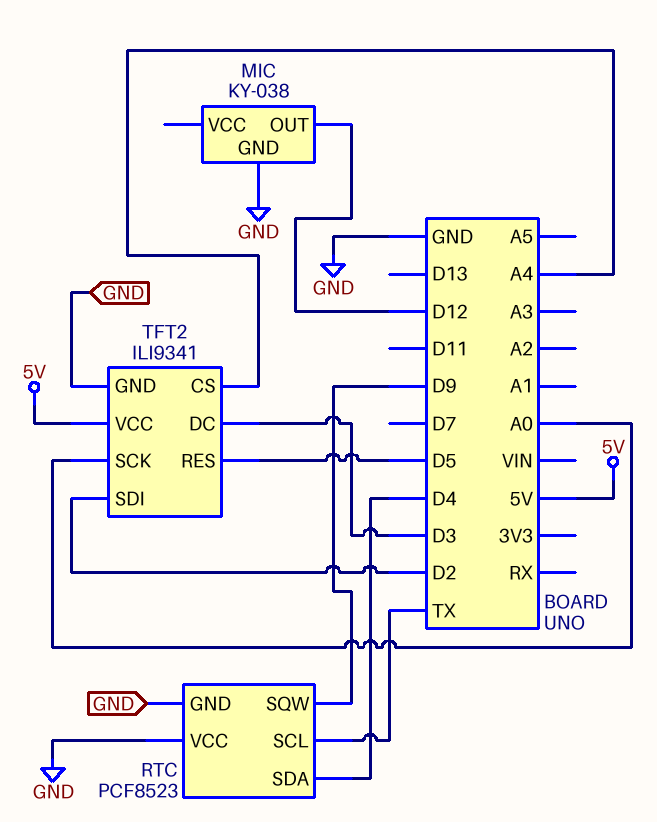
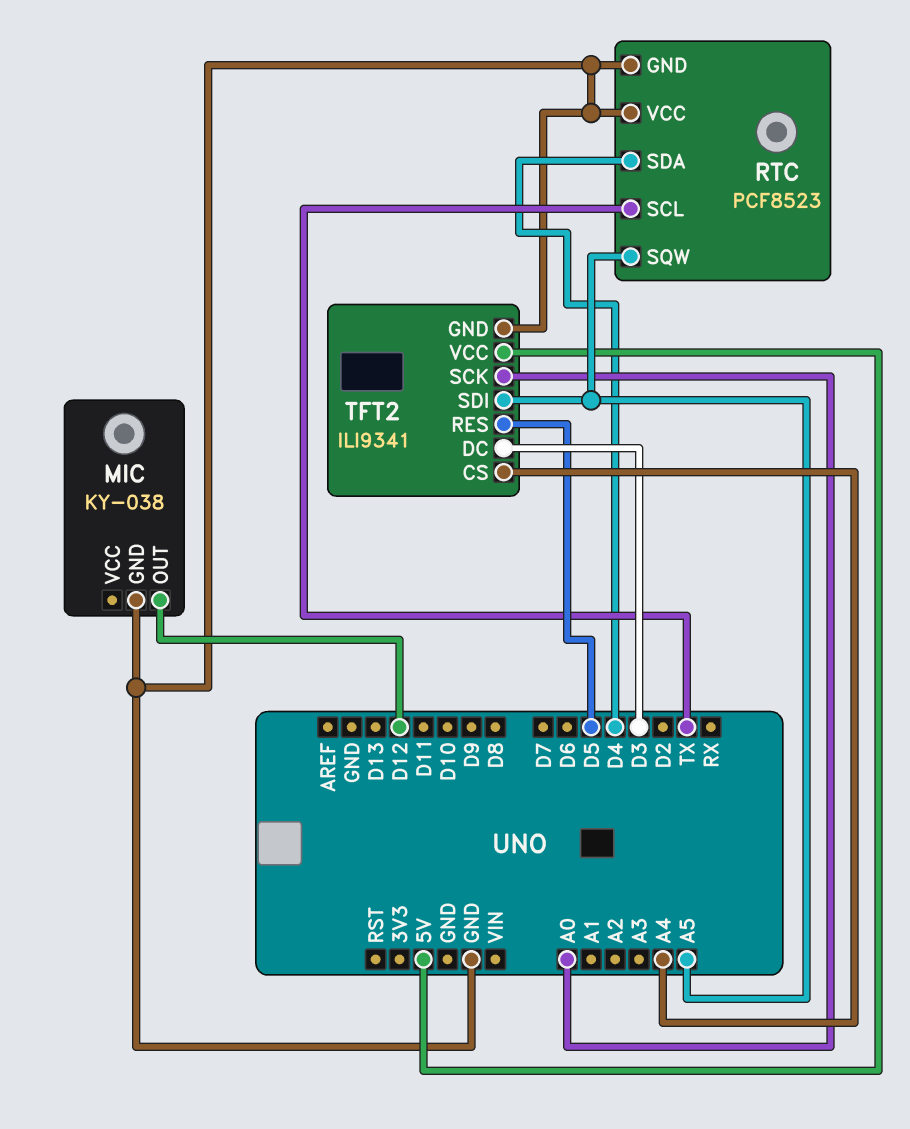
RTC pin SQW: D9 -> A5
TFT2 pin SDI: D2 -> A5

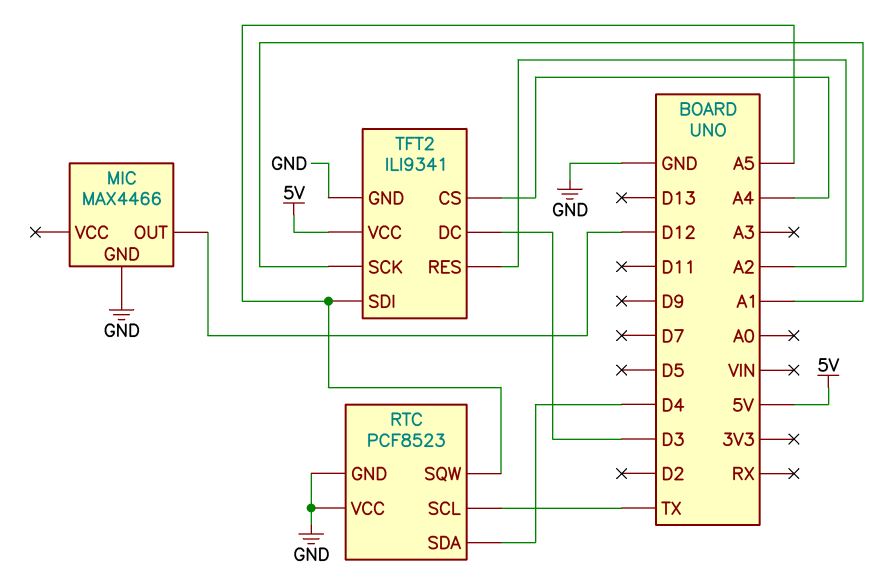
MIC: KY-038 -> MAX4466
TFT2 pin RES: D5 -> A2
TFT2 pin SCK: A0 -> A1

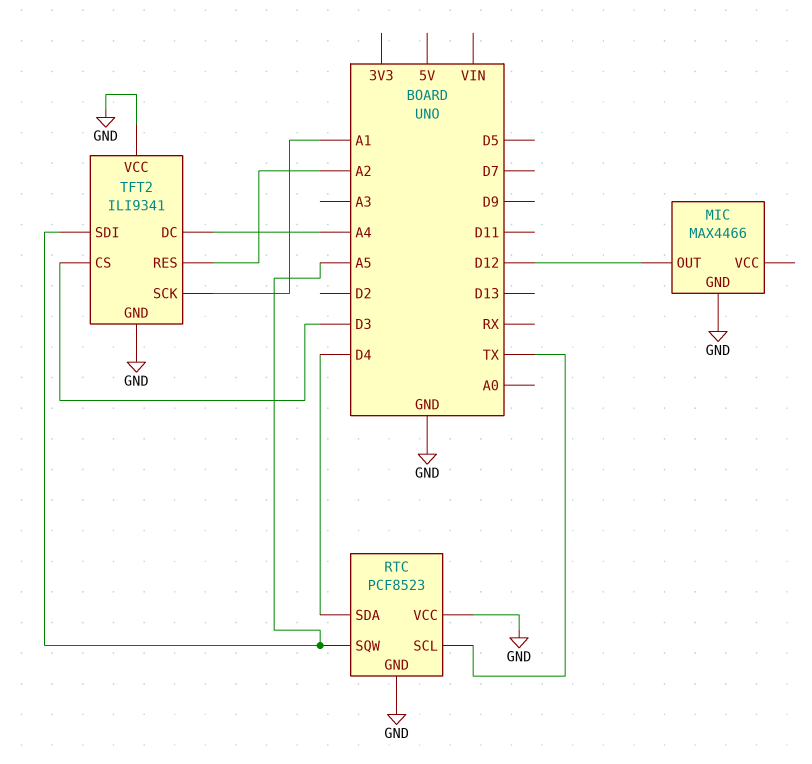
TFT2 pin CS: A4 -> D3
TFT2 pin DC: D3 -> A4
TFT2 pin VCC: 5V -> GND

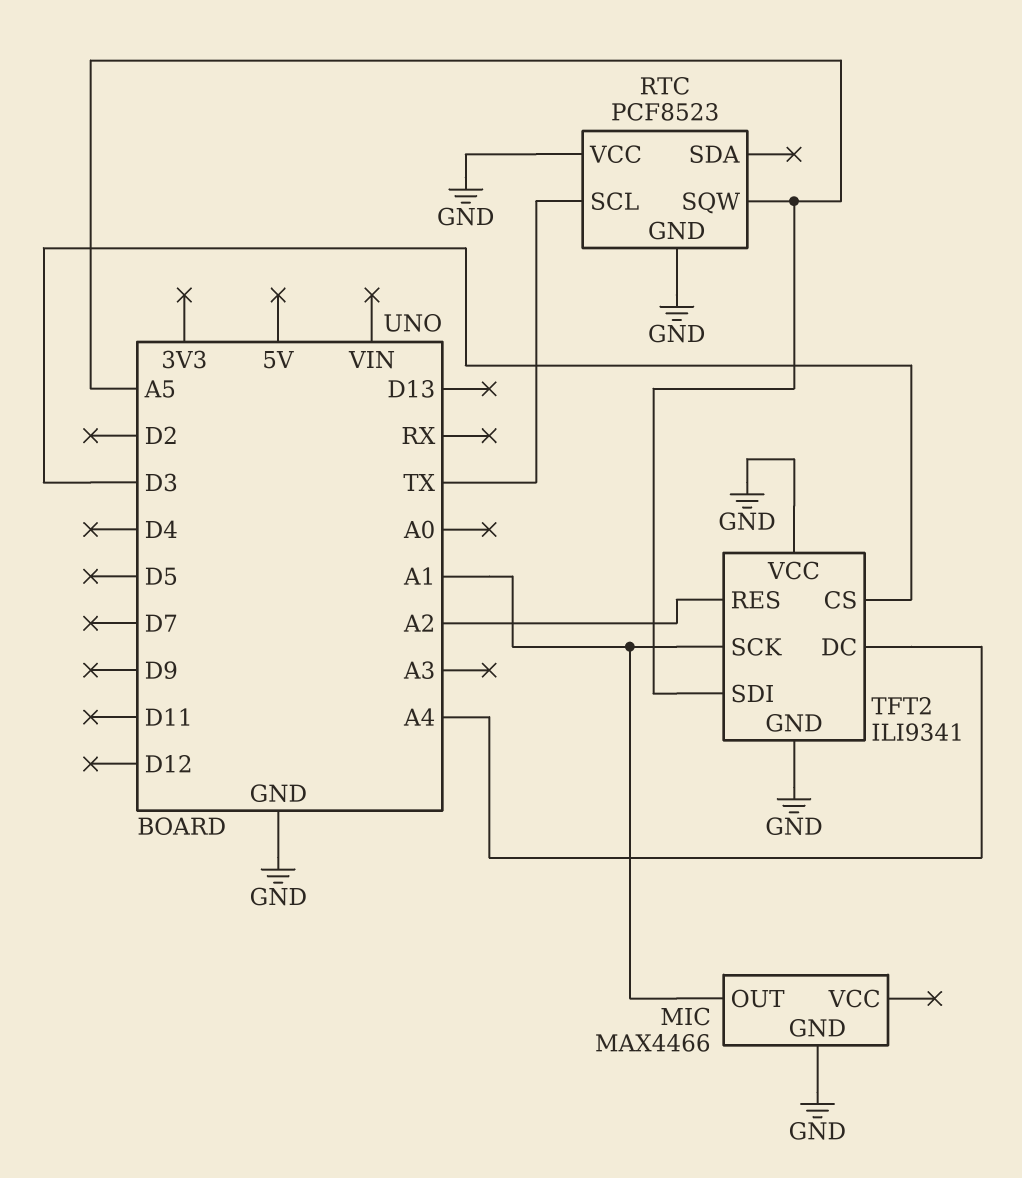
MIC pin OUT: D12 -> A1
RTC pin SDA: D4 -> none

